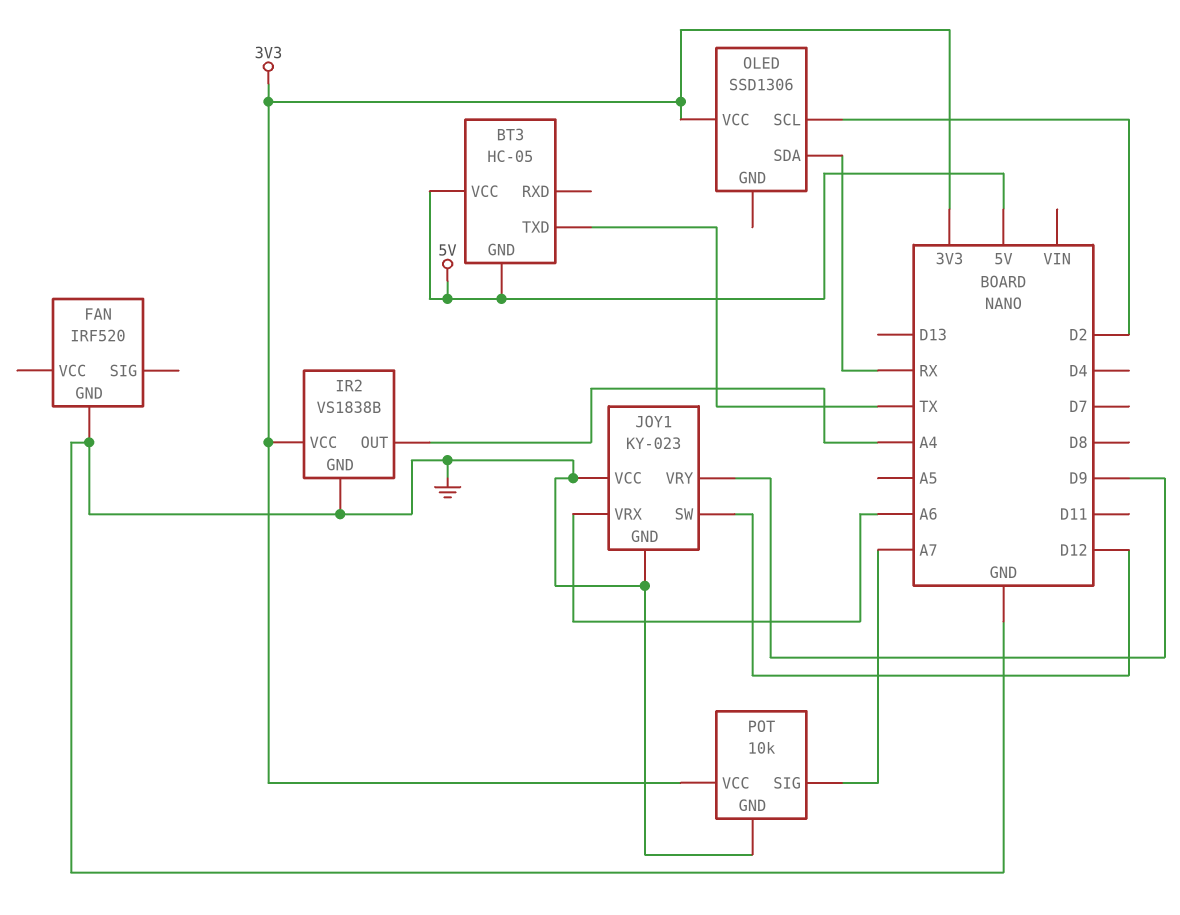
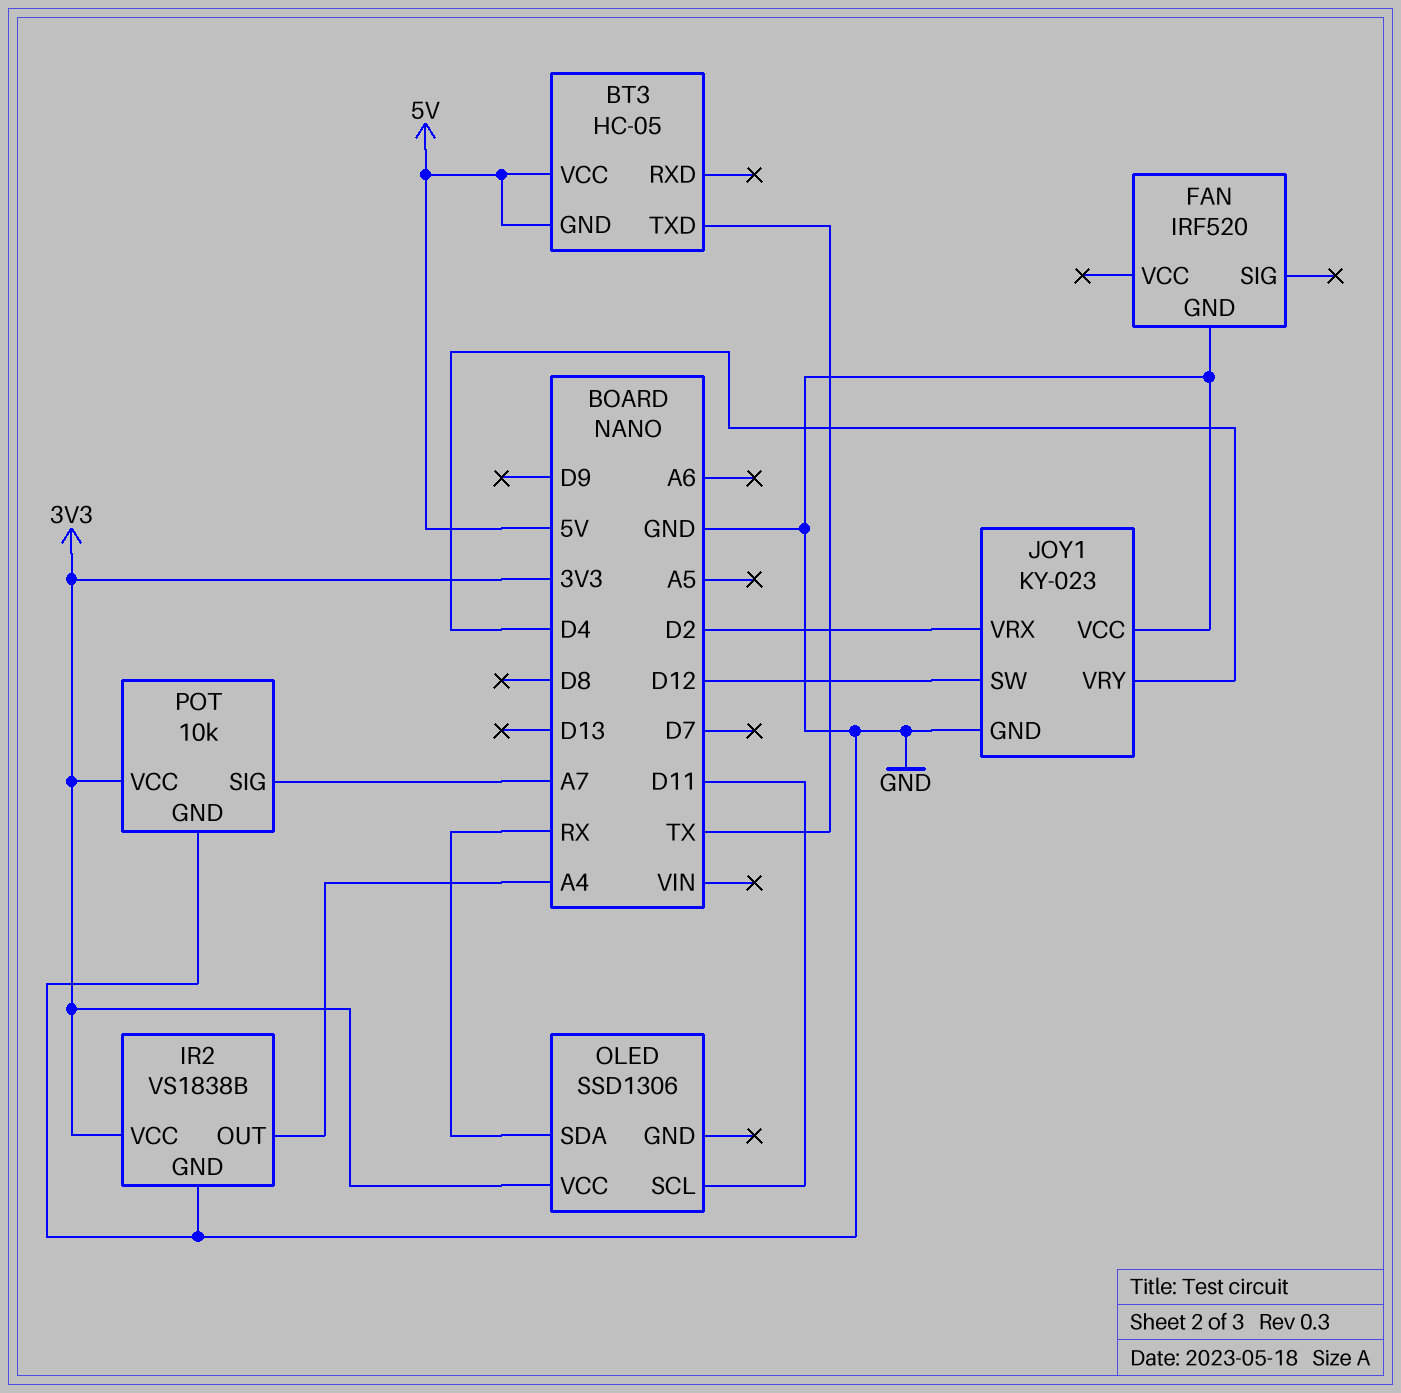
JOY1 pin VRX: A6 -> D2
JOY1 pin VRY: D9 -> D4
OLED pin SCL: D2 -> D11

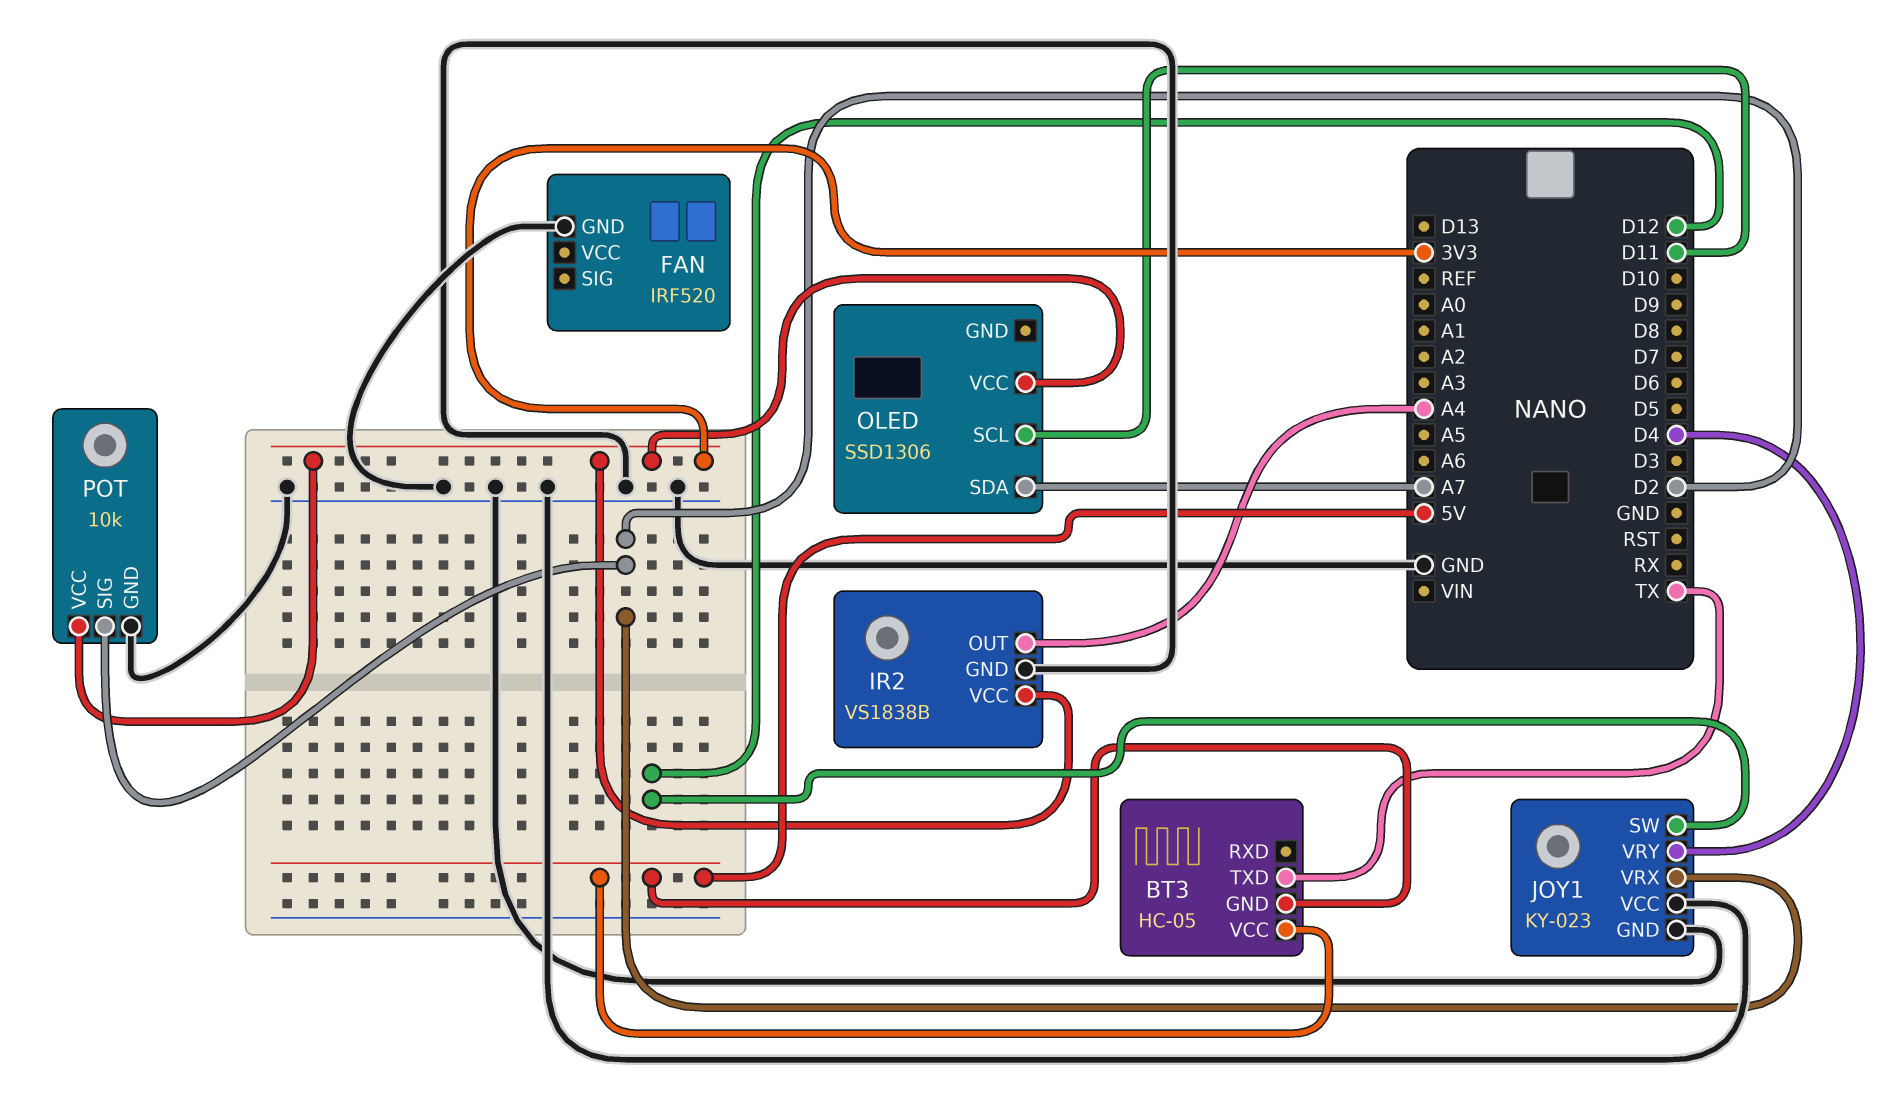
OLED pin SDA: RX -> A7
POT pin SIG: A7 -> D2

